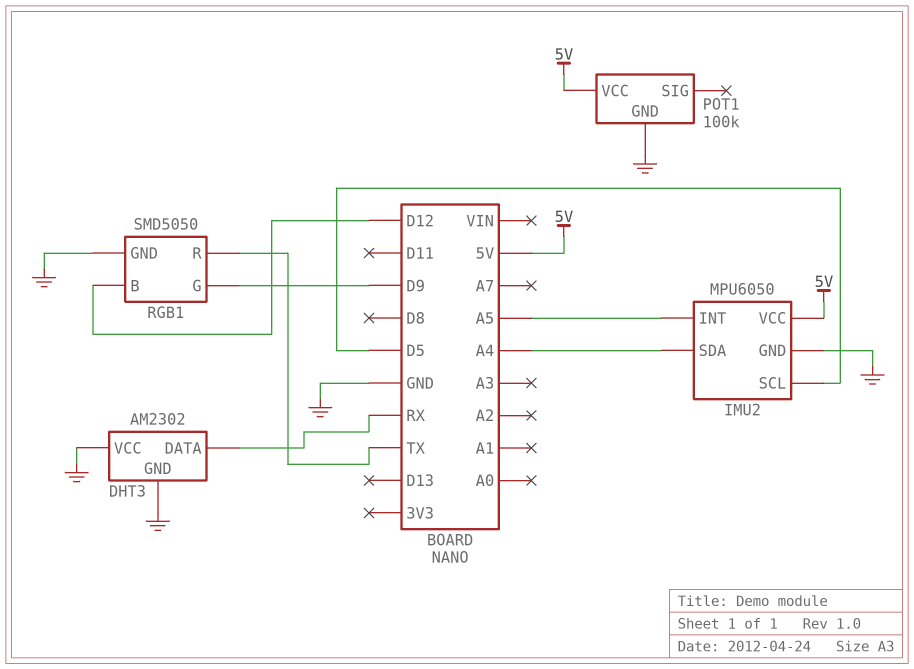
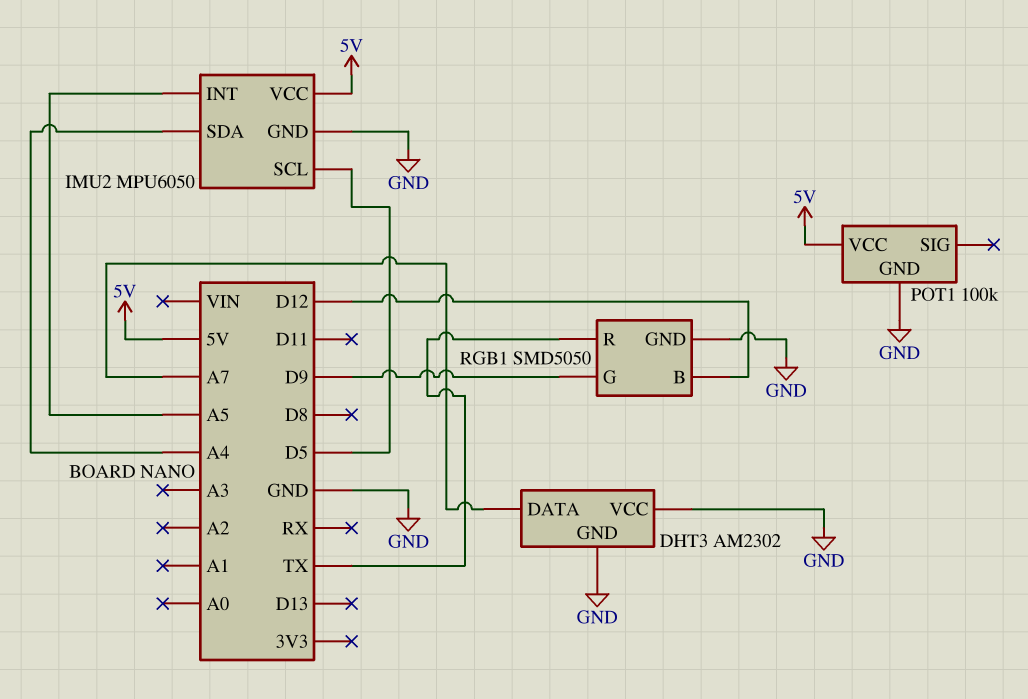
DHT3 pin DATA: RX -> A7

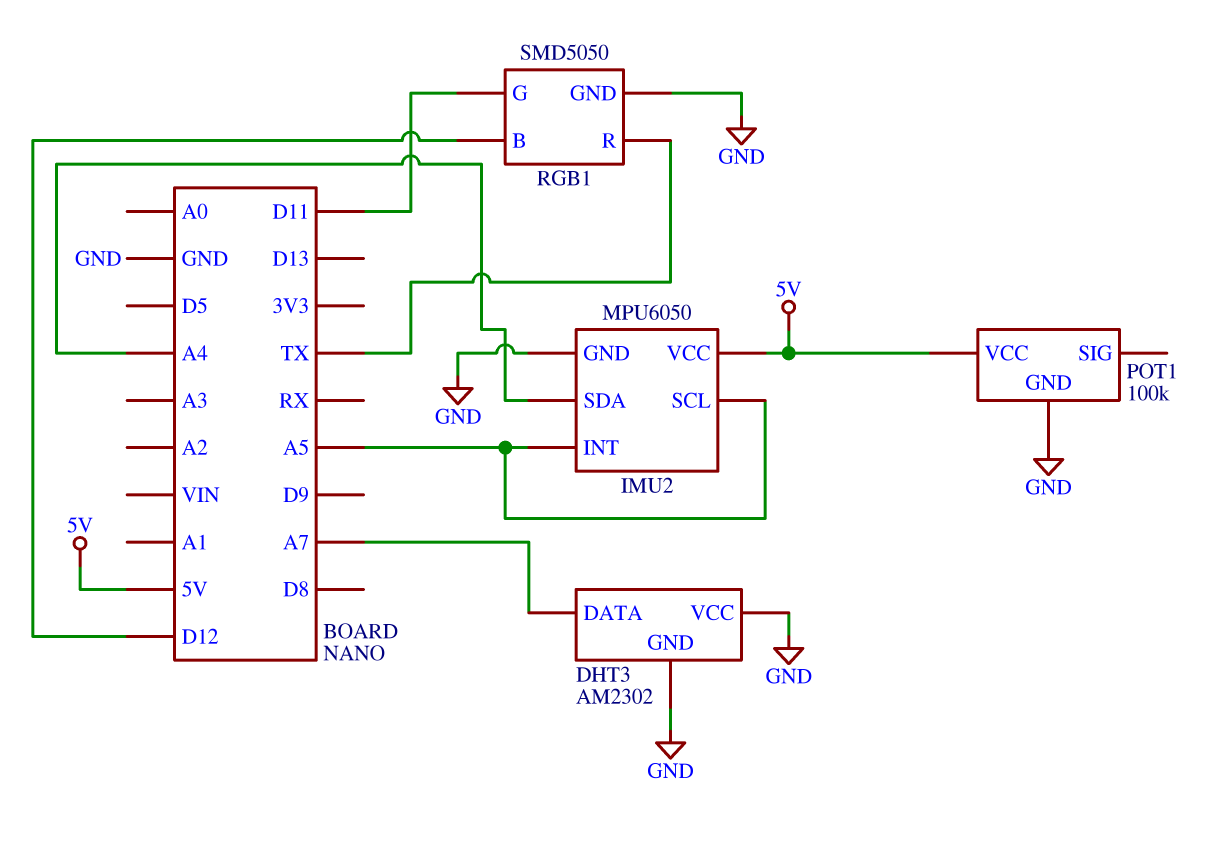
IMU2 pin SCL: D5 -> A5
RGB1 pin G: D9 -> D11

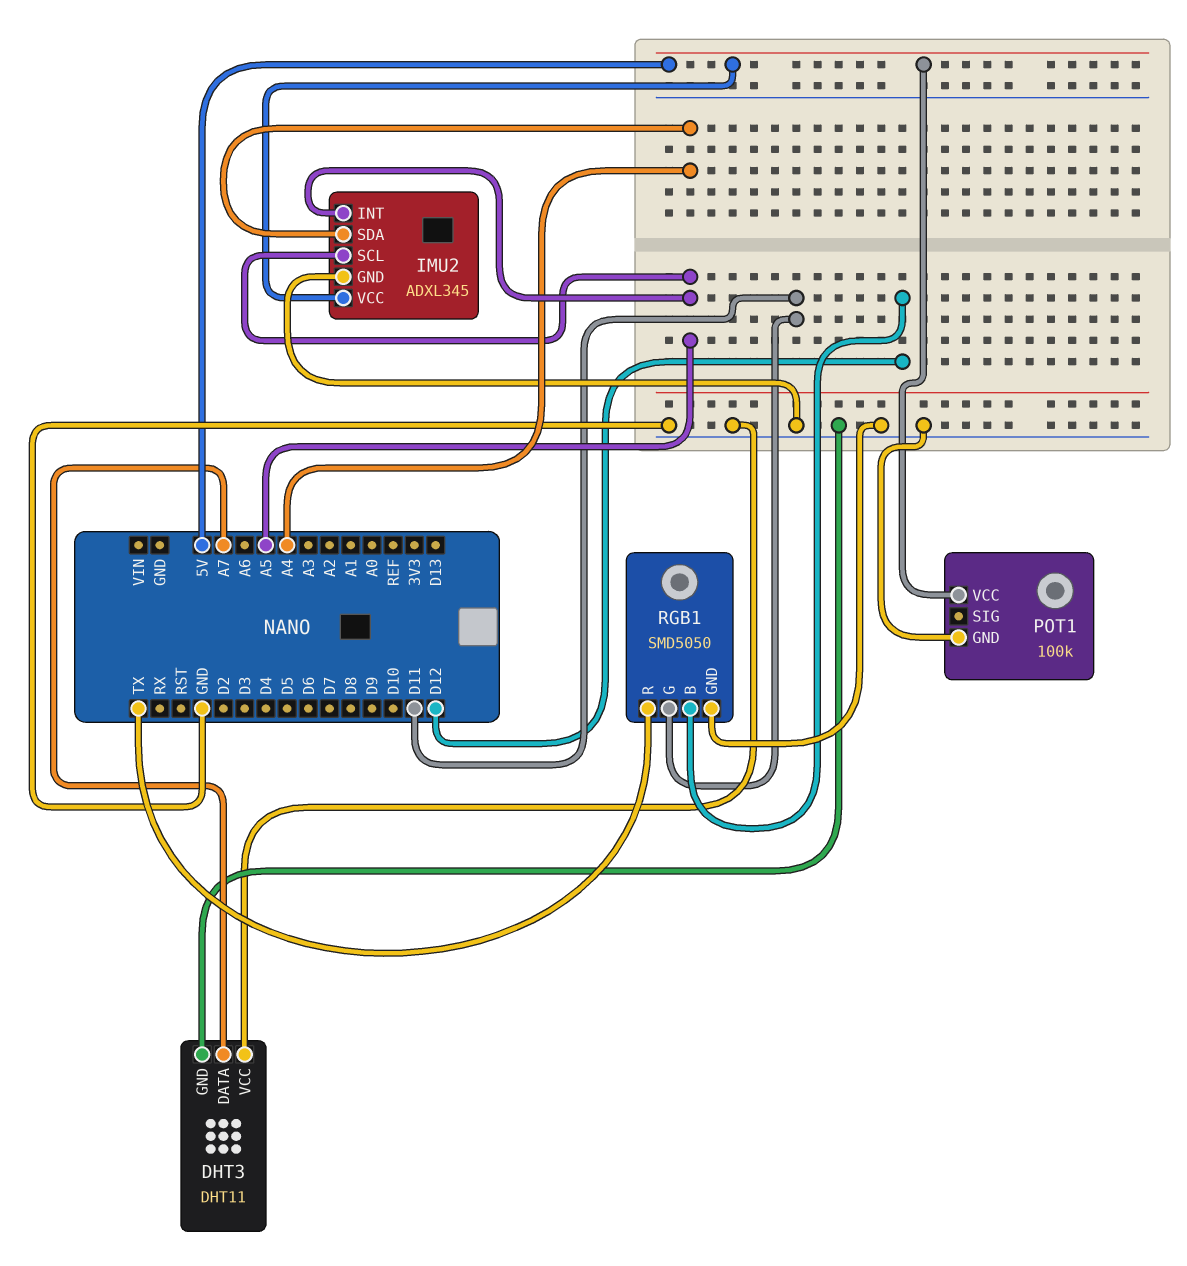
DHT3: AM2302 -> DHT11
IMU2: MPU6050 -> ADXL345

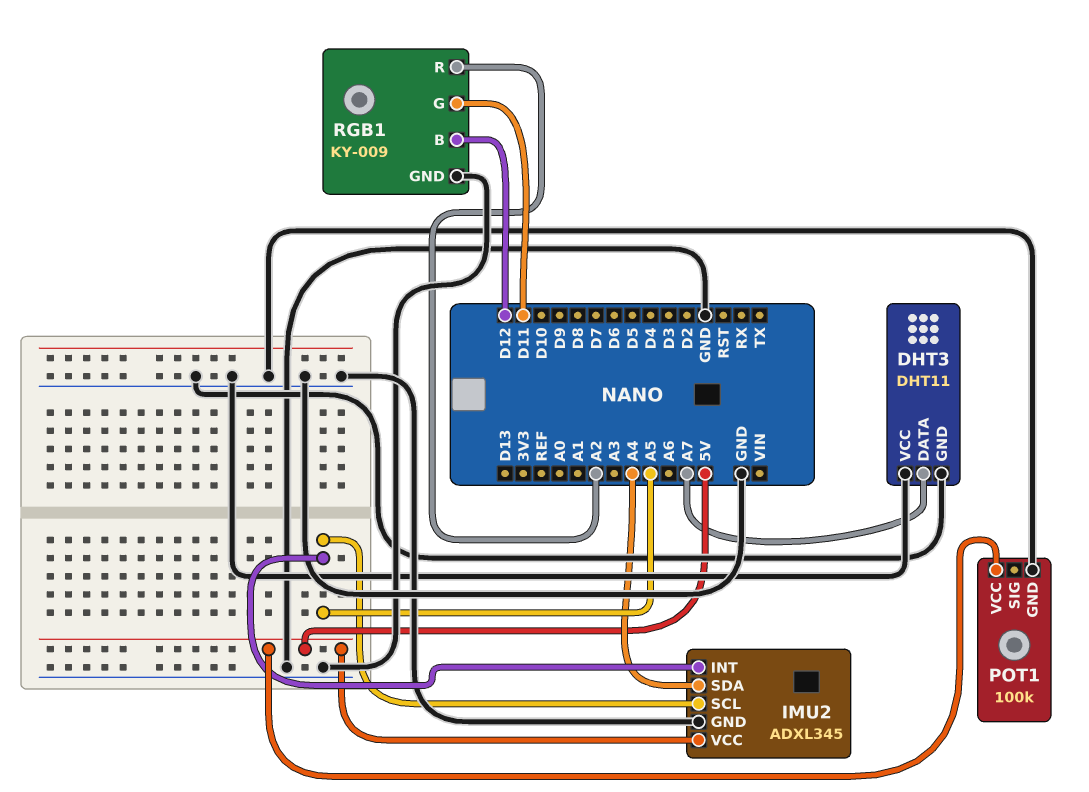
RGB1: SMD5050 -> KY-009
RGB1 pin R: TX -> A2

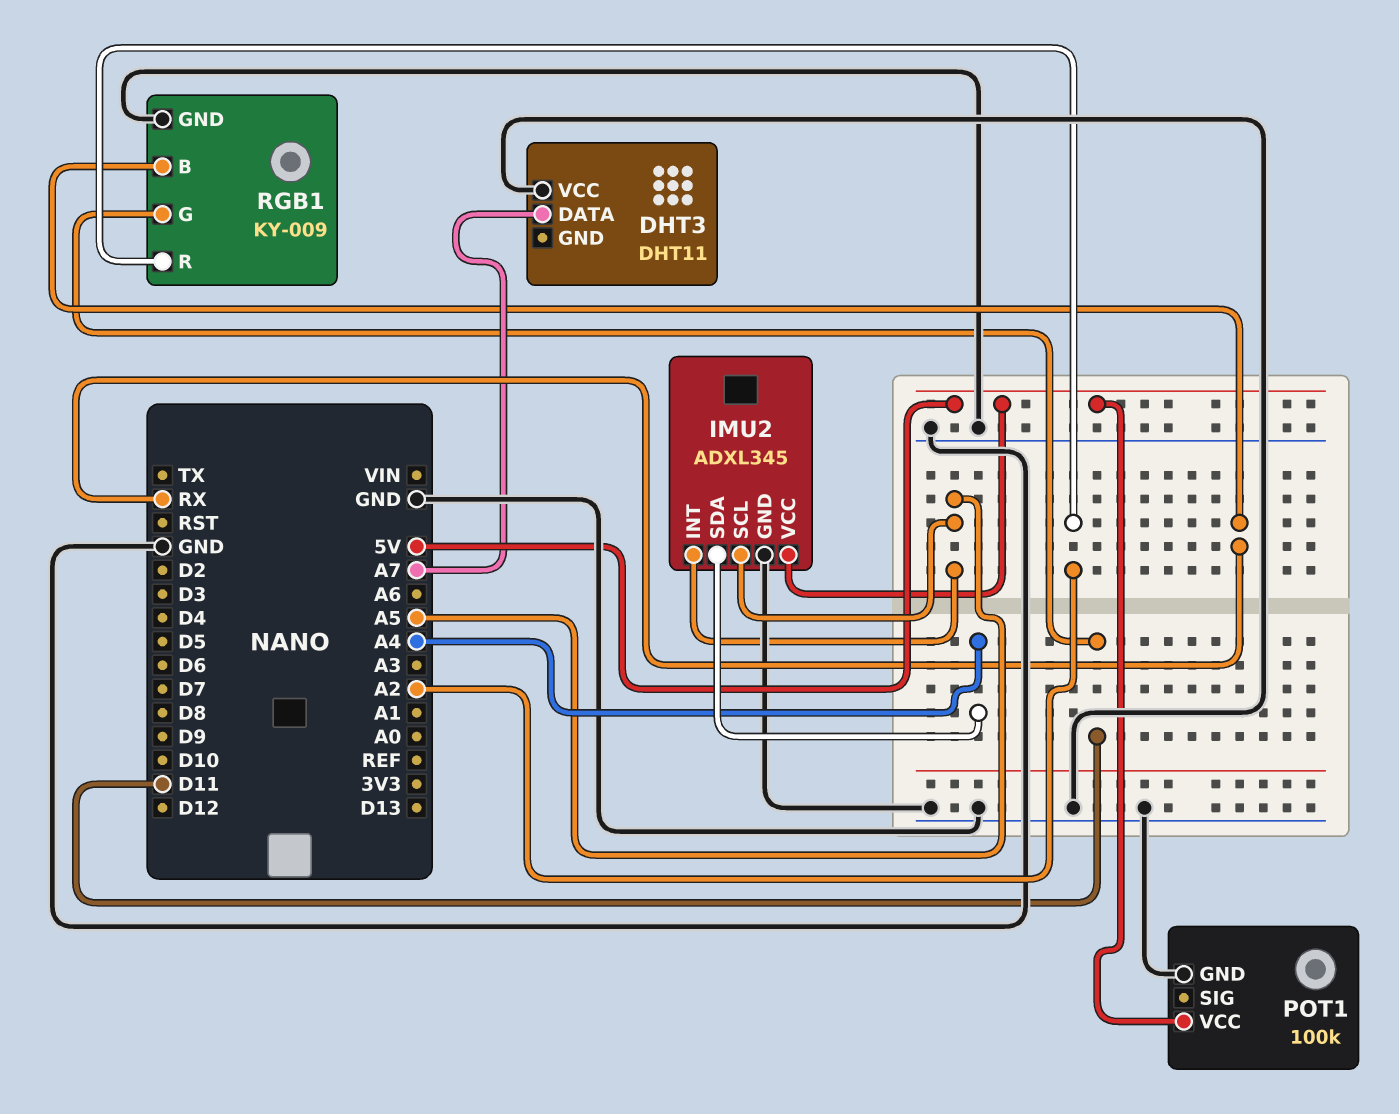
DHT3 pin GND: GND -> none
RGB1 pin B: D12 -> RX

